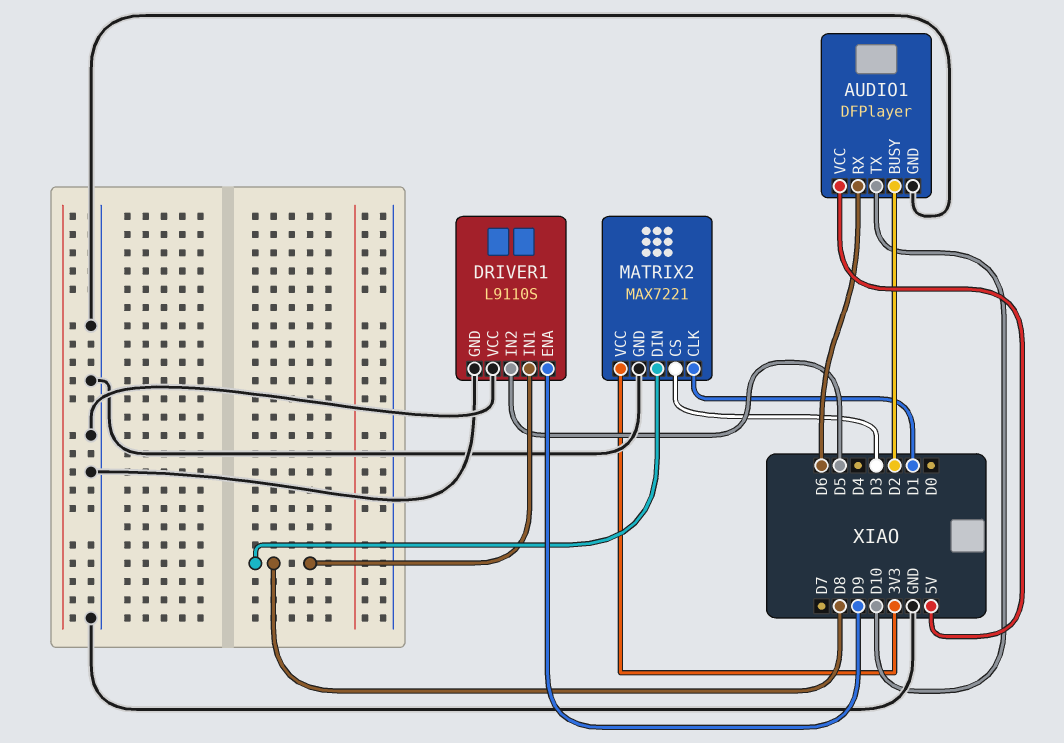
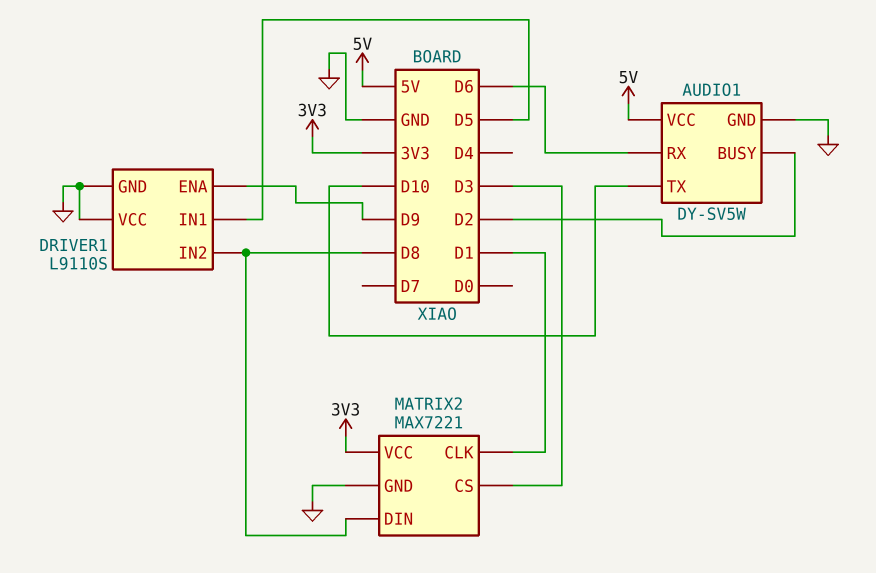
AUDIO1: DFPlayer -> DY-SV5W
DRIVER1 pin IN1: D8 -> D5
DRIVER1 pin IN2: D5 -> D8

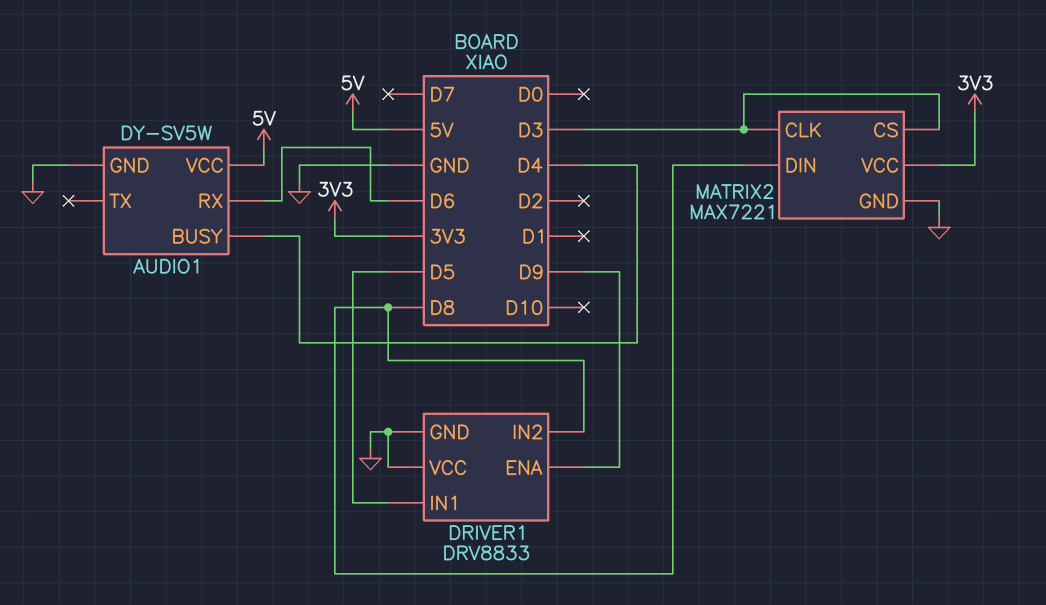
AUDIO1 pin BUSY: D2 -> D4
AUDIO1 pin TX: D10 -> none
DRIVER1: L9110S -> DRV8833
MATRIX2 pin CLK: D1 -> D3

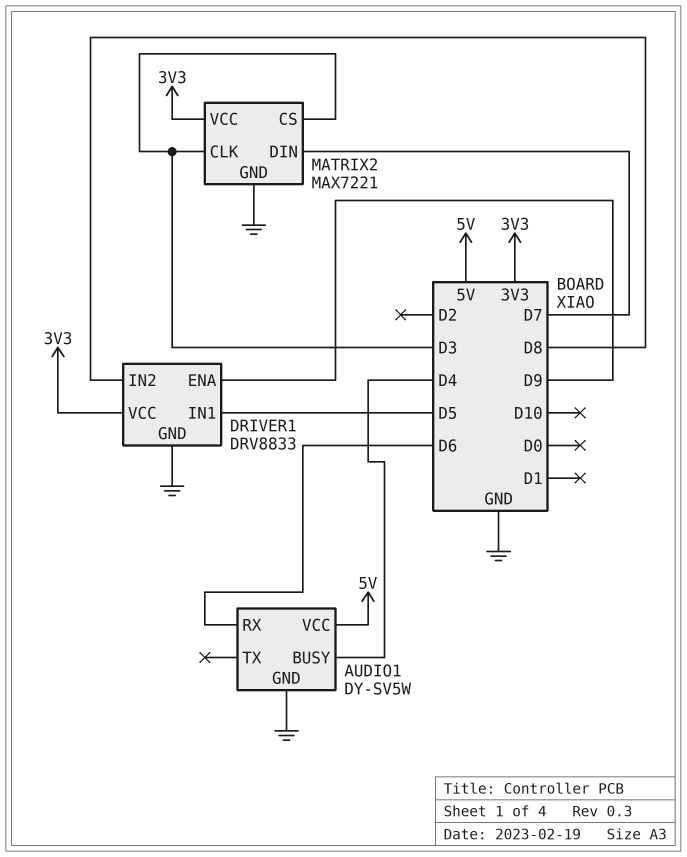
DRIVER1 pin VCC: GND -> 3V3
MATRIX2 pin DIN: D8 -> D7

